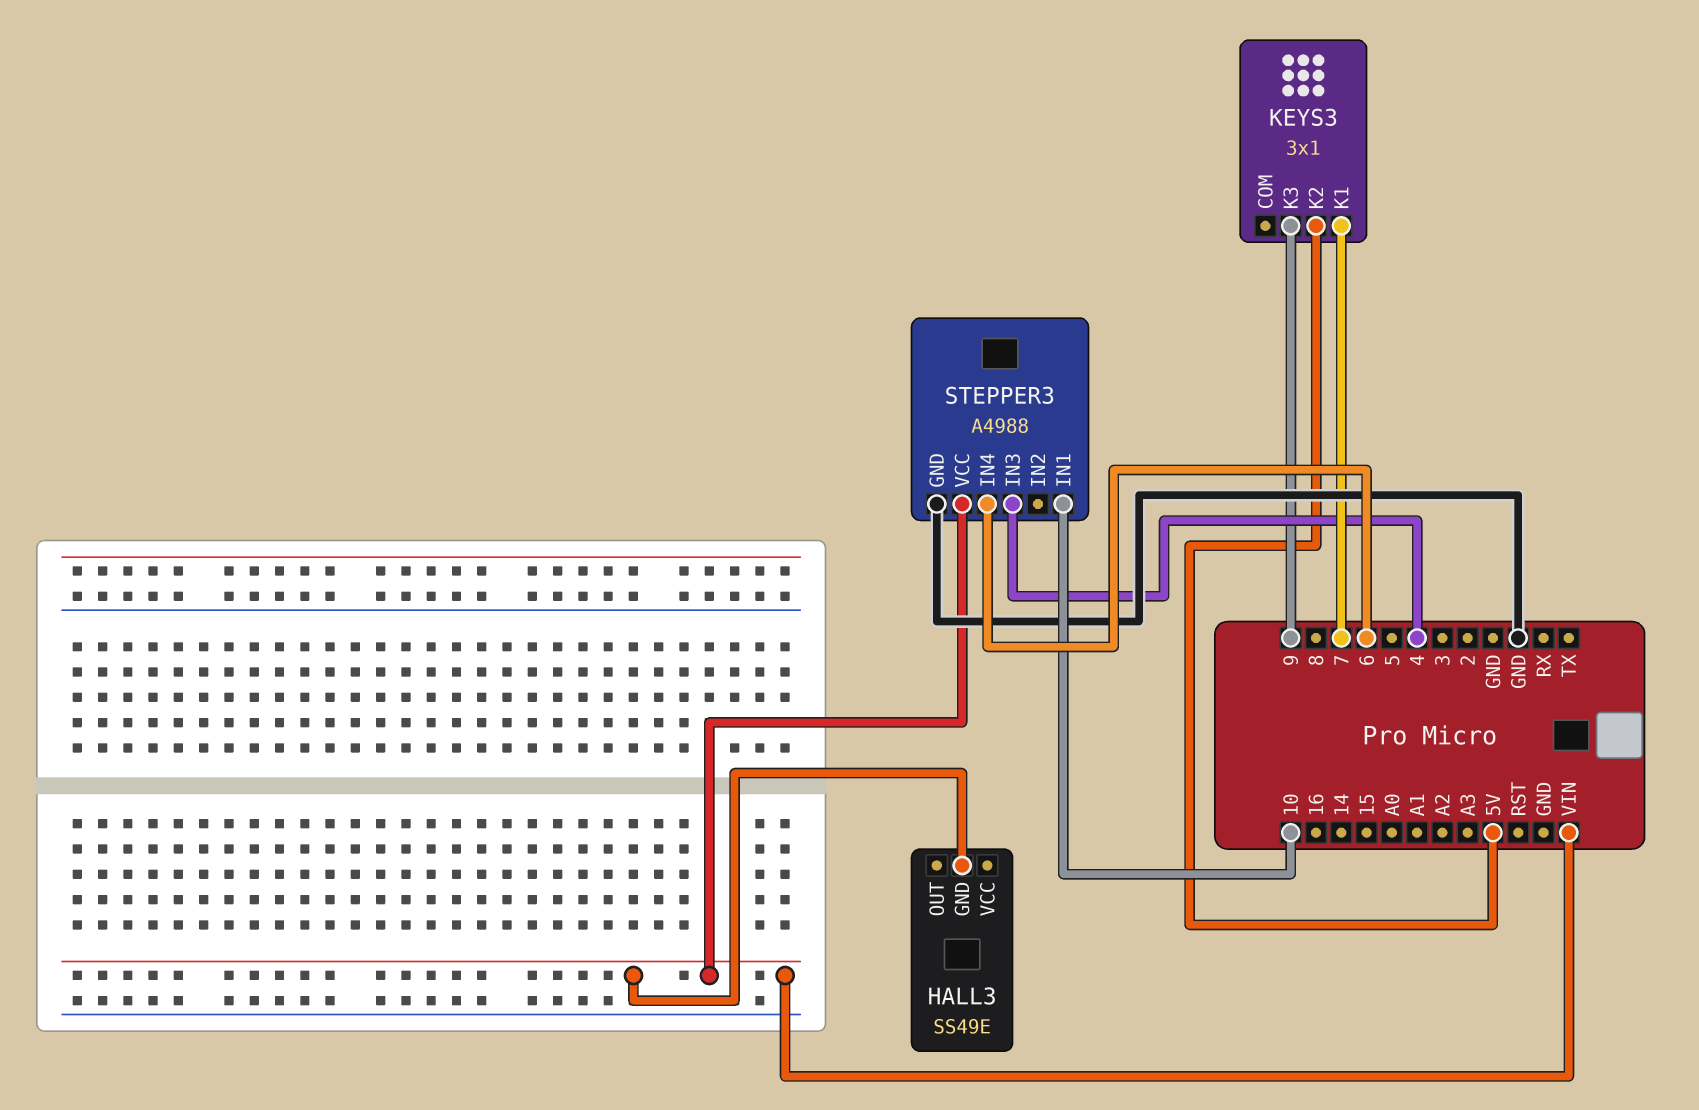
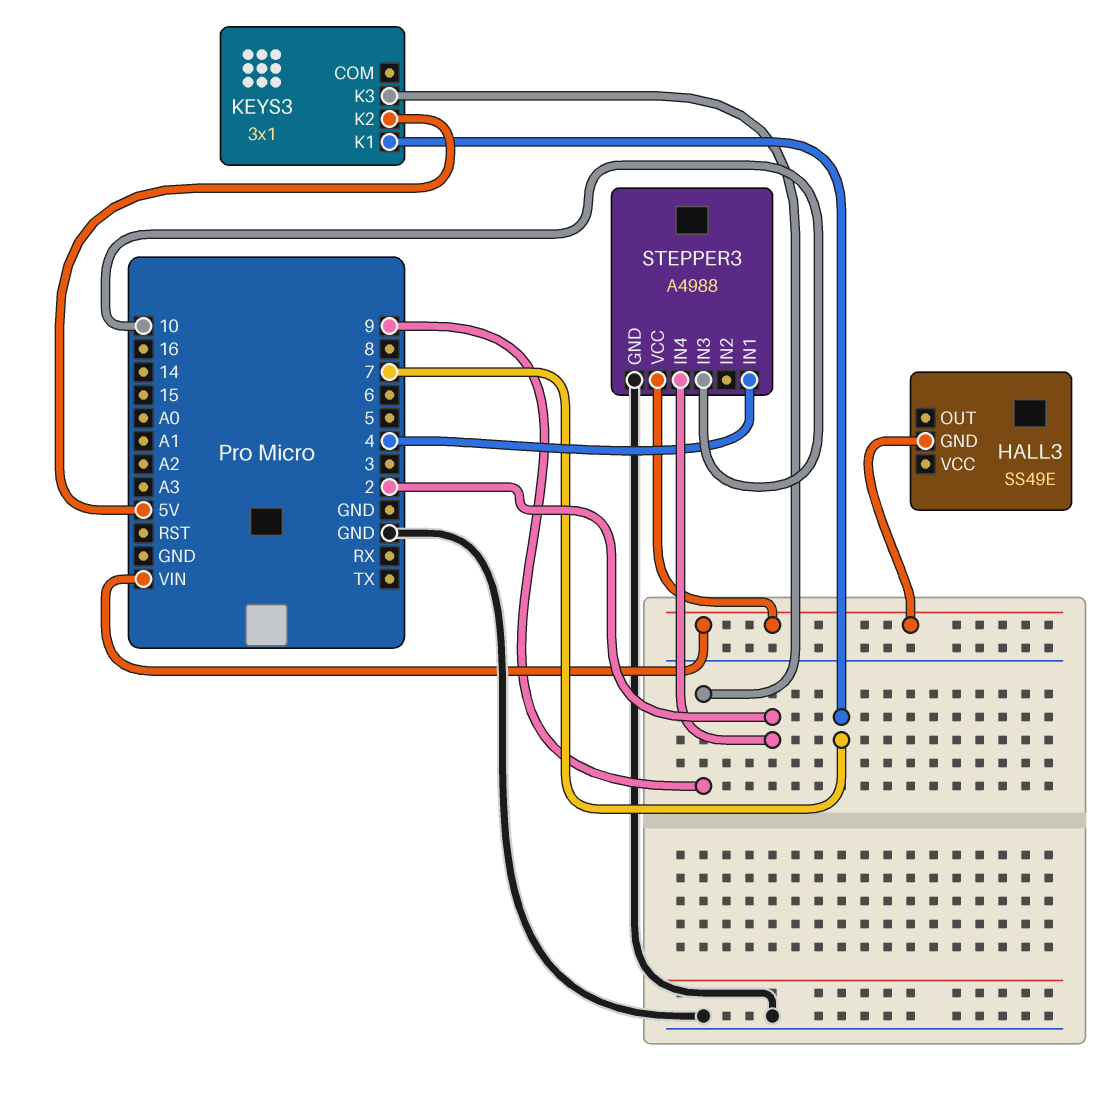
STEPPER3 pin IN1: 10 -> 4
STEPPER3 pin IN3: 4 -> 10
STEPPER3 pin IN4: 6 -> 2

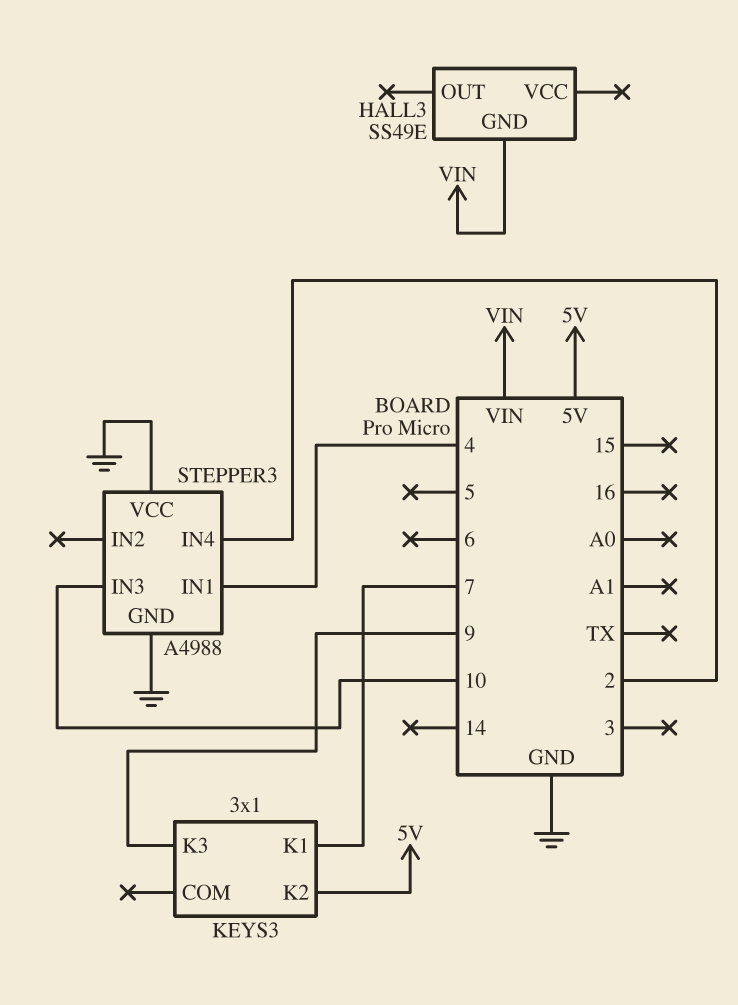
STEPPER3 pin VCC: VIN -> GND

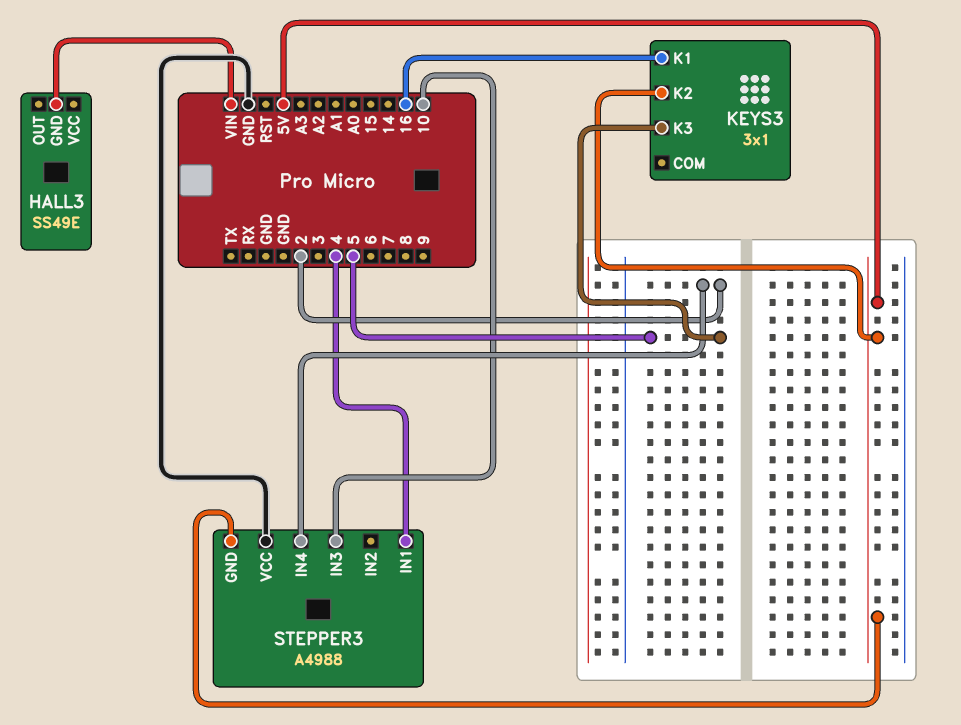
KEYS3 pin K1: 7 -> 16
KEYS3 pin K3: 9 -> 5
STEPPER3 pin GND: GND -> 5V

